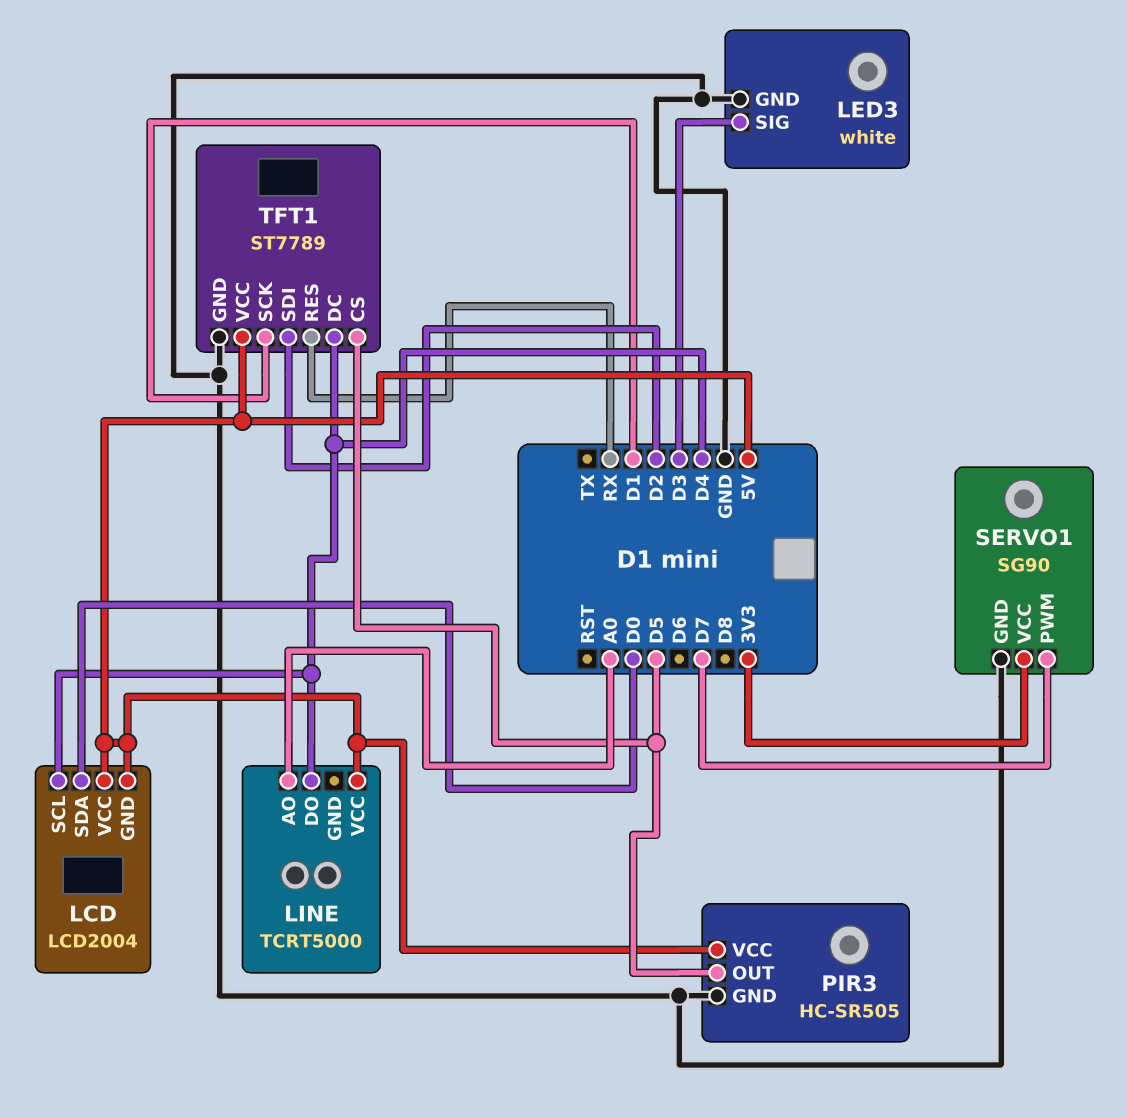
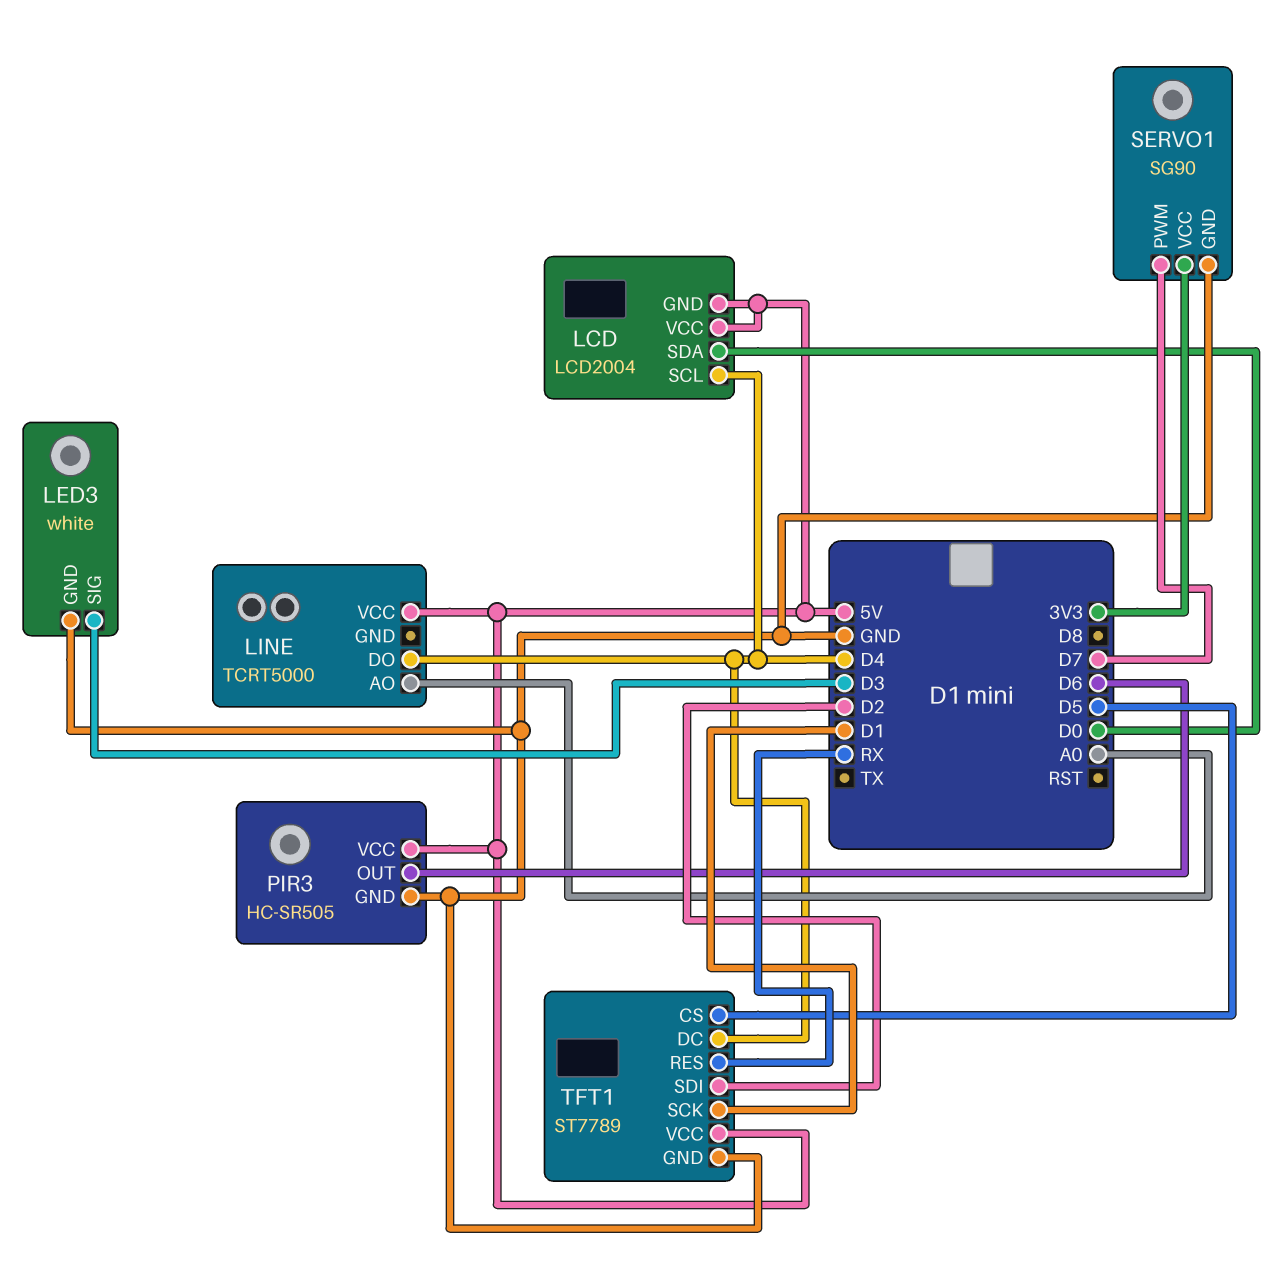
PIR3 pin OUT: D5 -> D6

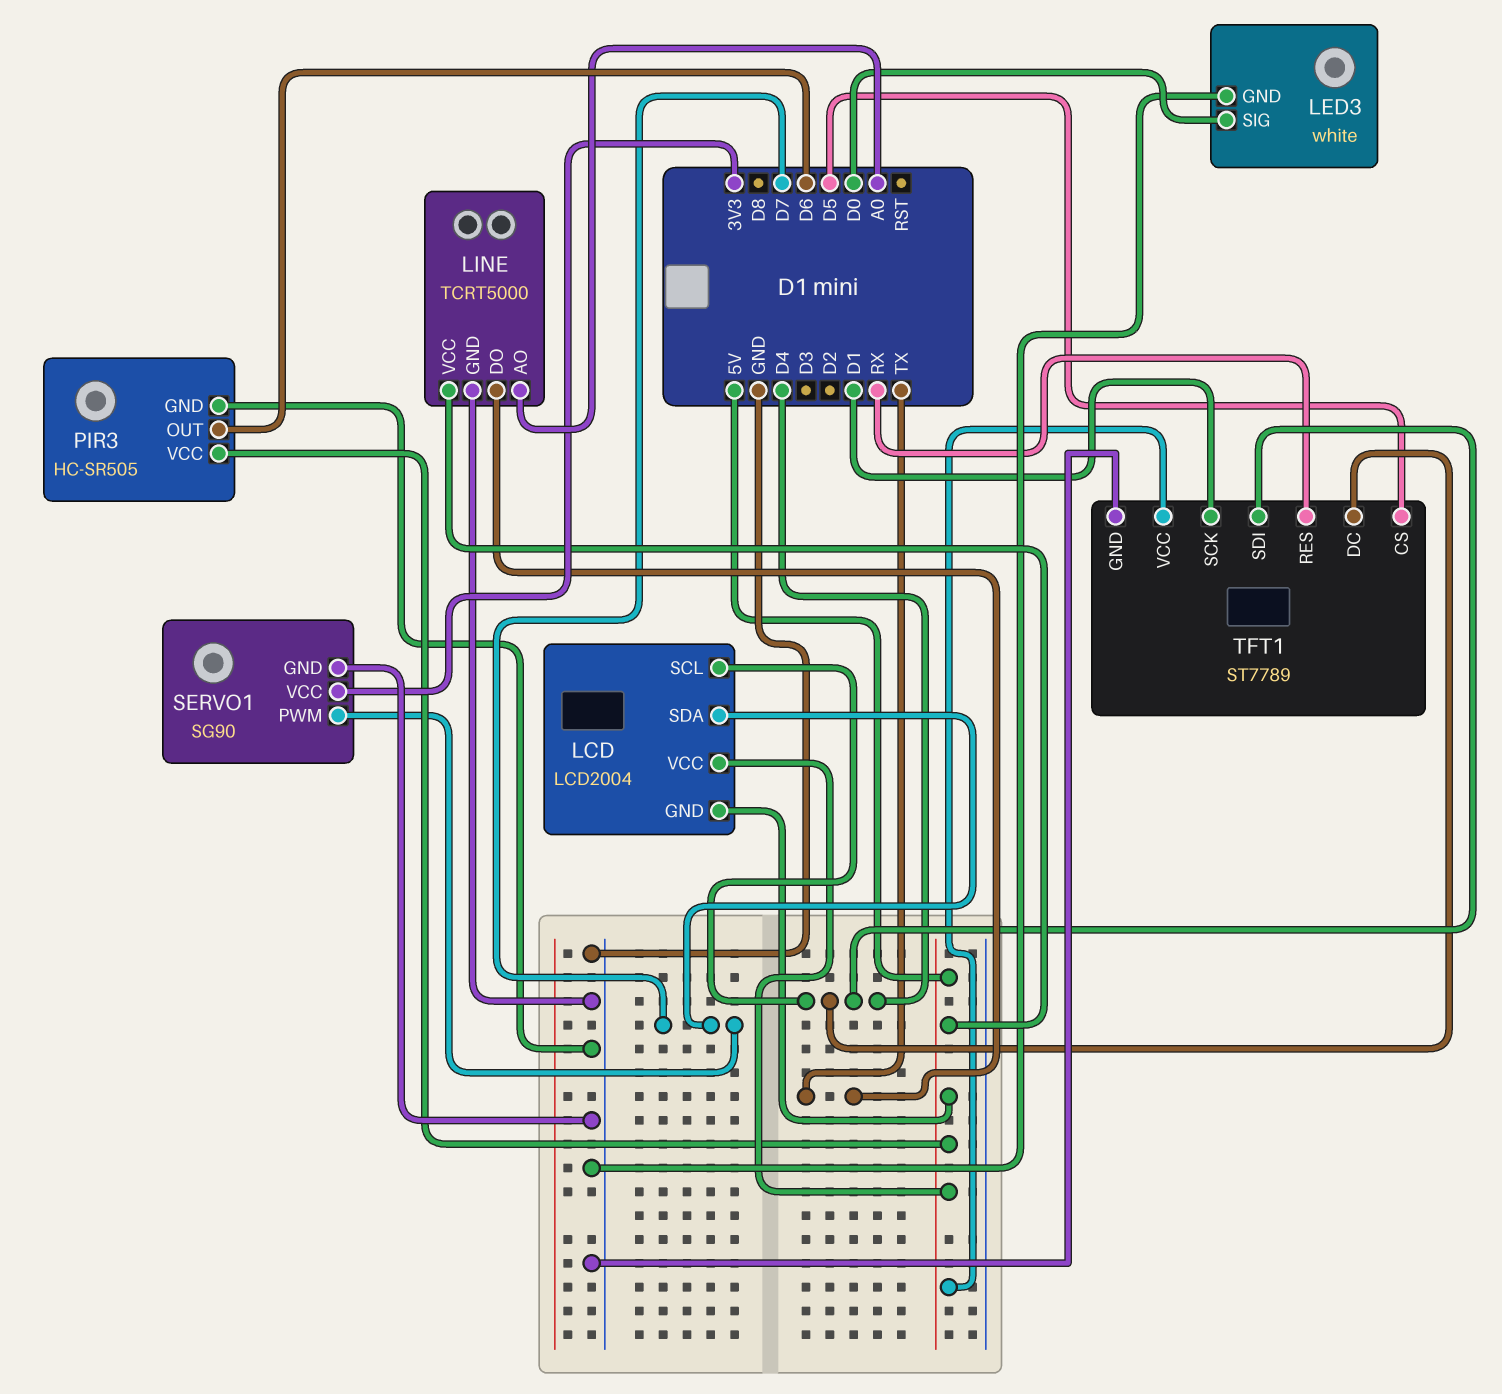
LCD pin SDA: D0 -> D7
LED3 pin SIG: D3 -> D0
LINE pin DO: D4 -> TX
LINE pin GND: none -> GND
TFT1 pin SDI: D2 -> D4

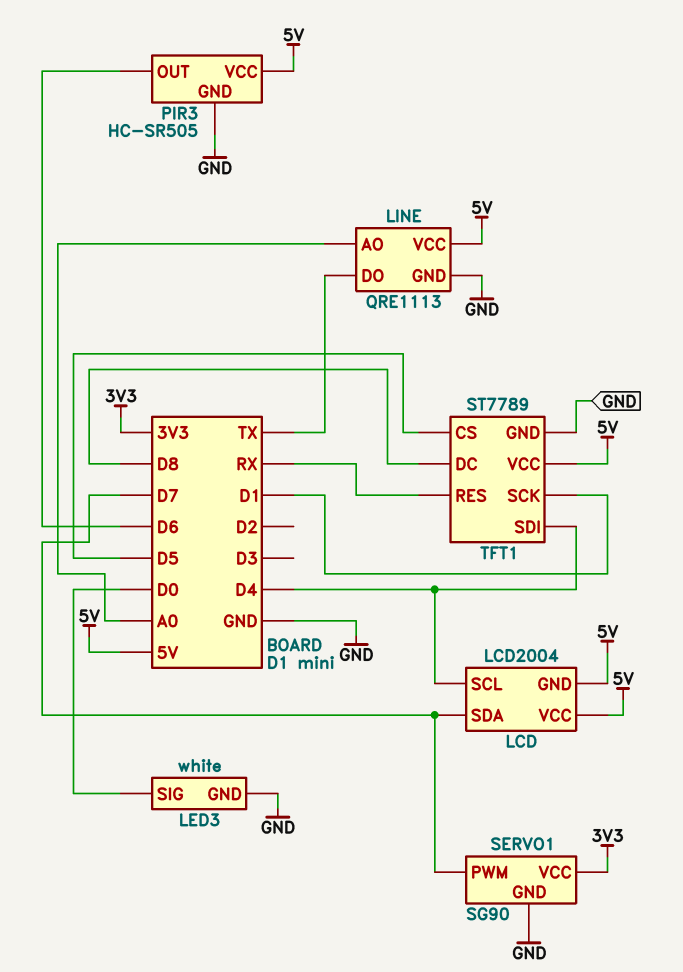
LINE: TCRT5000 -> QRE1113
TFT1 pin DC: D4 -> D8

